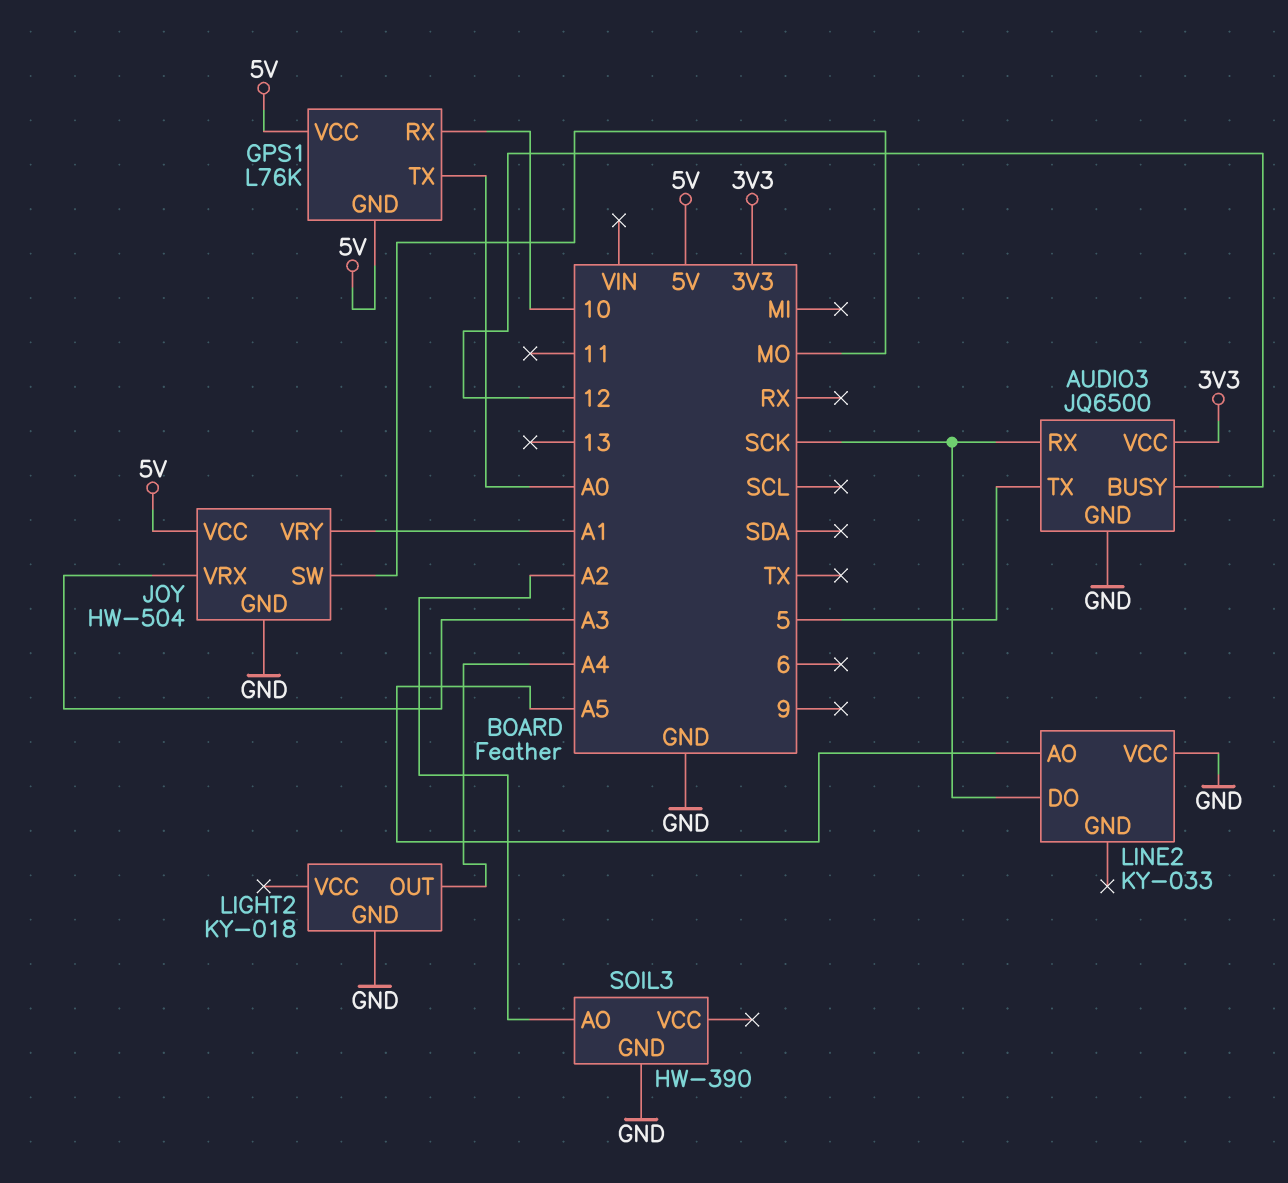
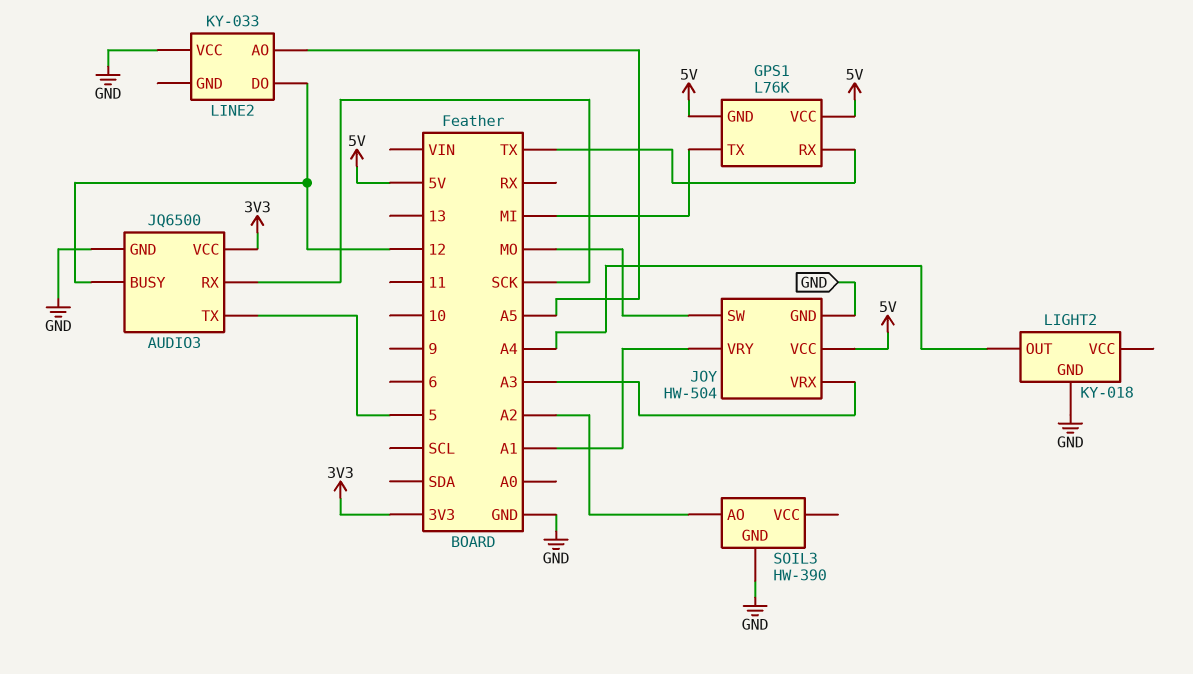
GPS1 pin RX: 10 -> TX
GPS1 pin TX: A0 -> MI
LINE2 pin DO: SCK -> 12

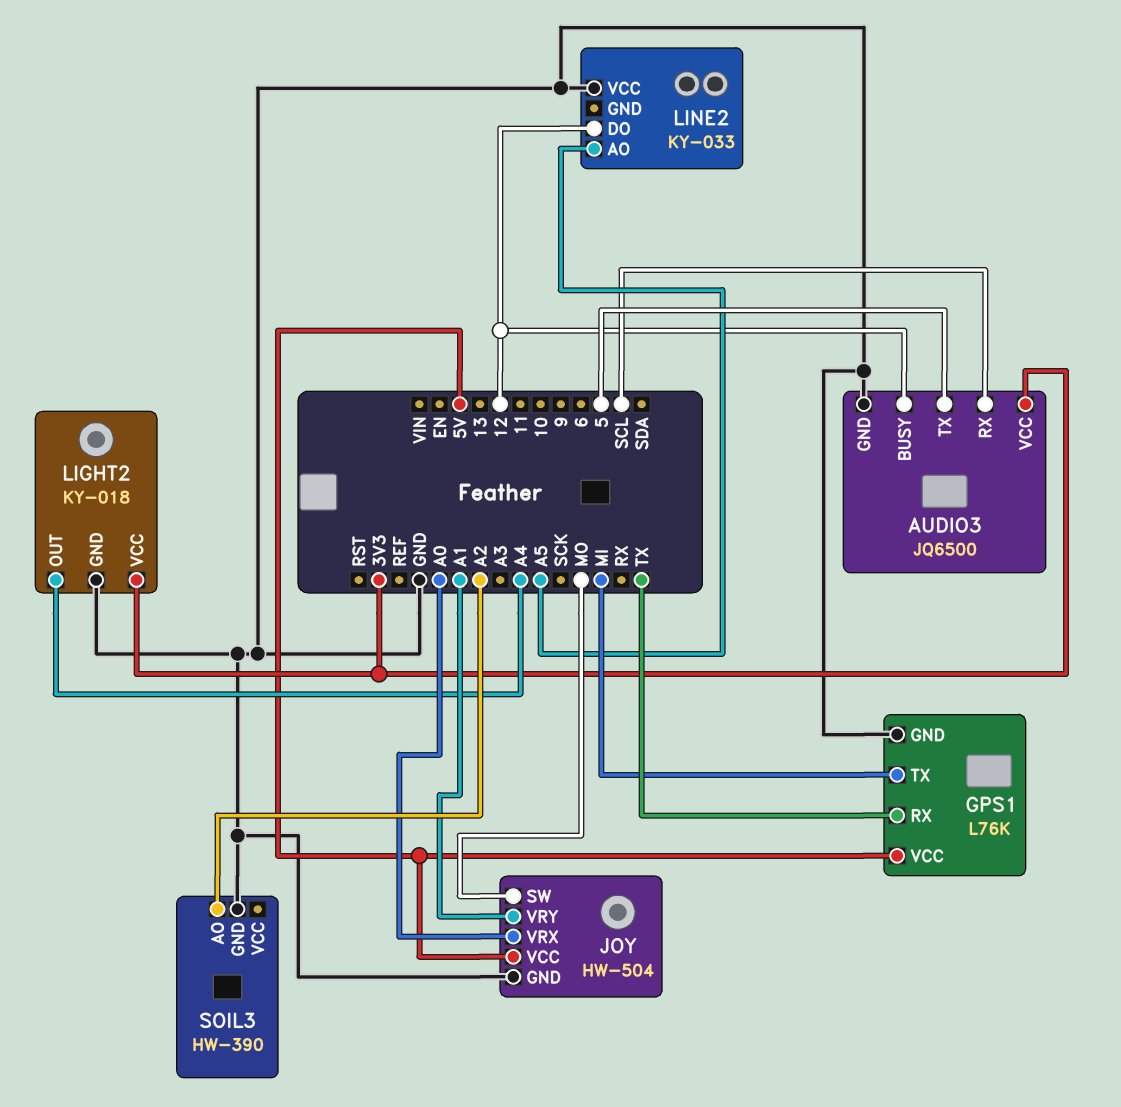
AUDIO3 pin RX: SCK -> SCL
GPS1 pin GND: 5V -> GND
JOY pin VRX: A3 -> A0
LIGHT2 pin VCC: none -> 3V3

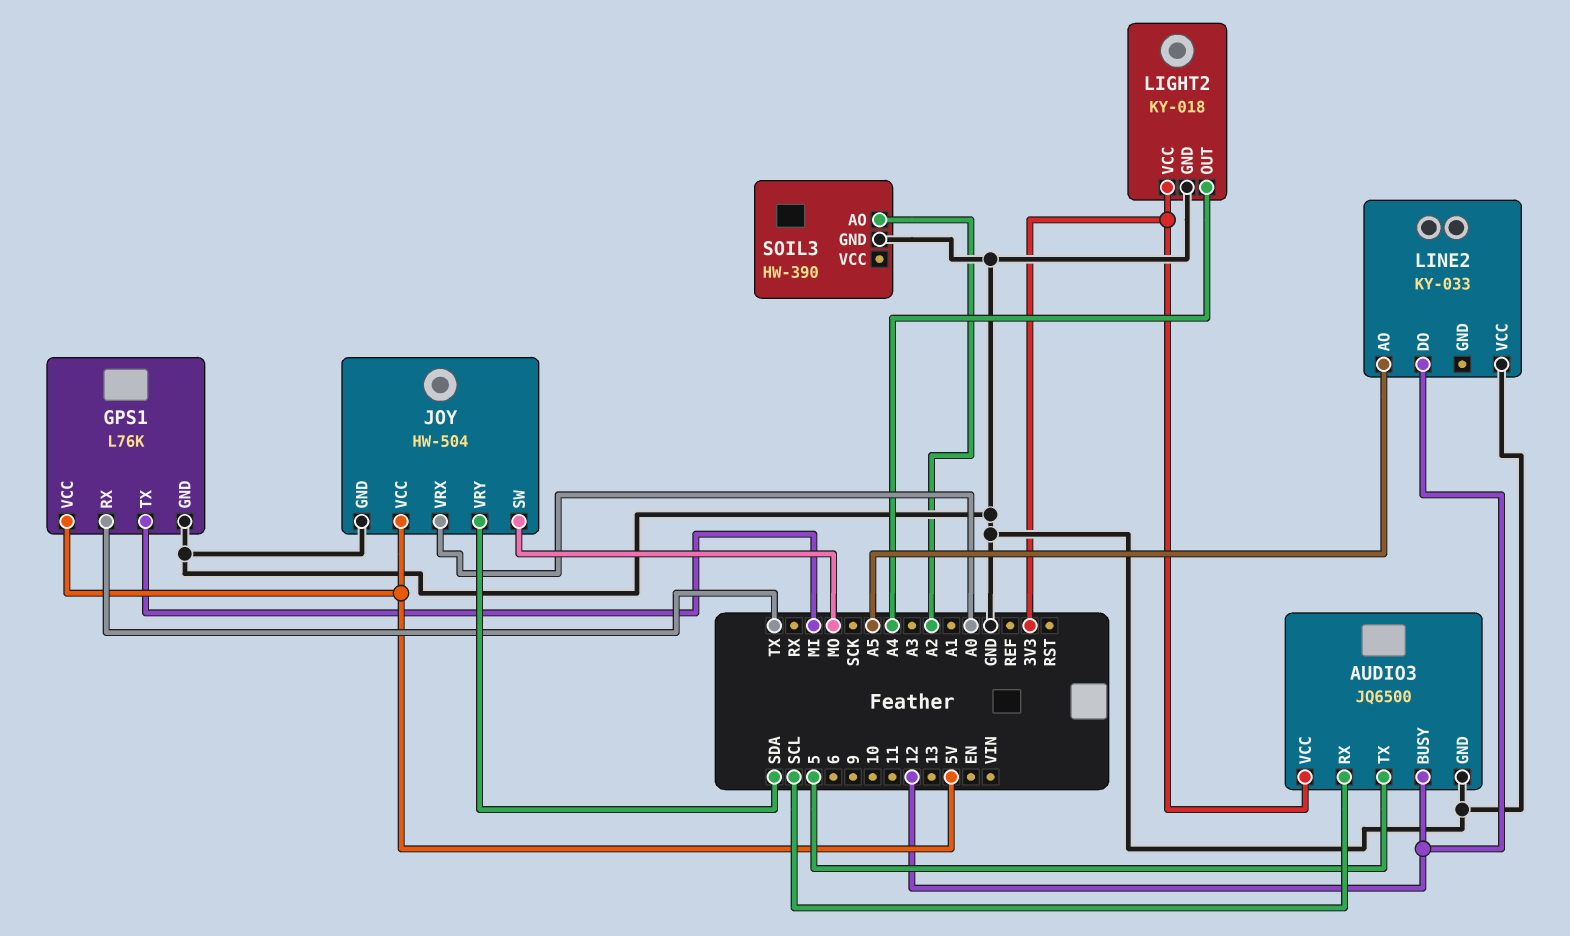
JOY pin VRY: A1 -> SDA

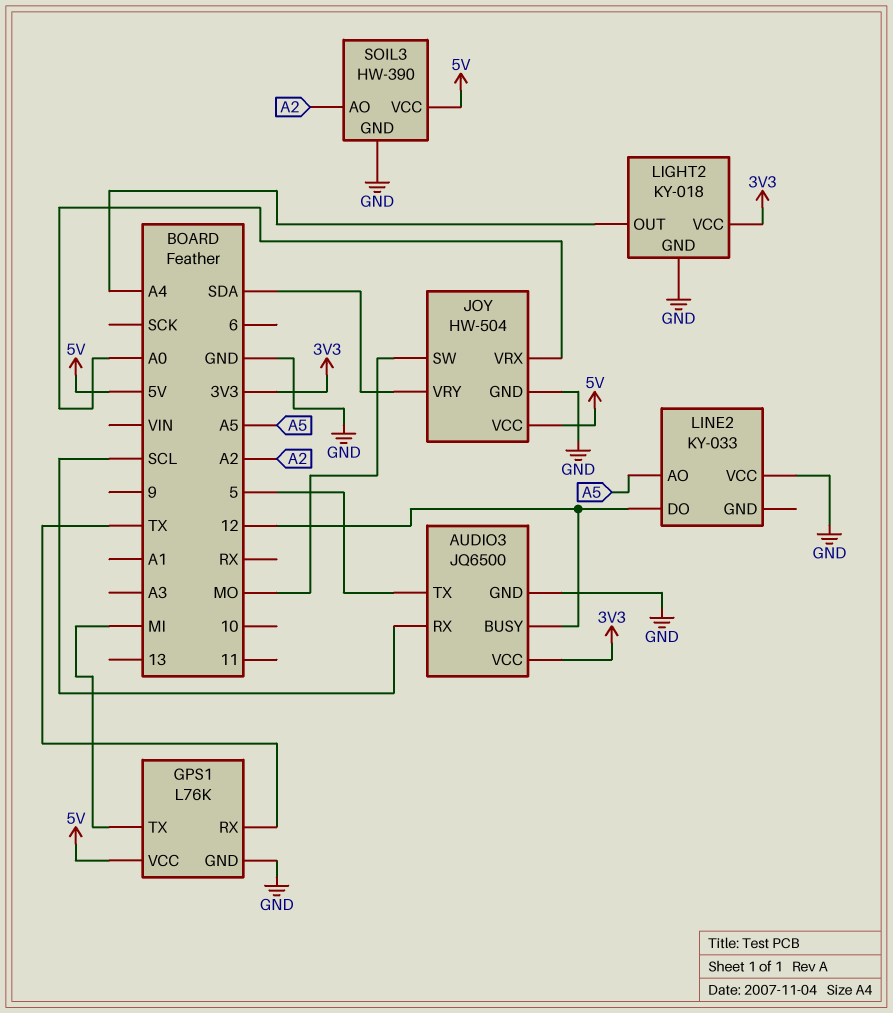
SOIL3 pin VCC: none -> 5V

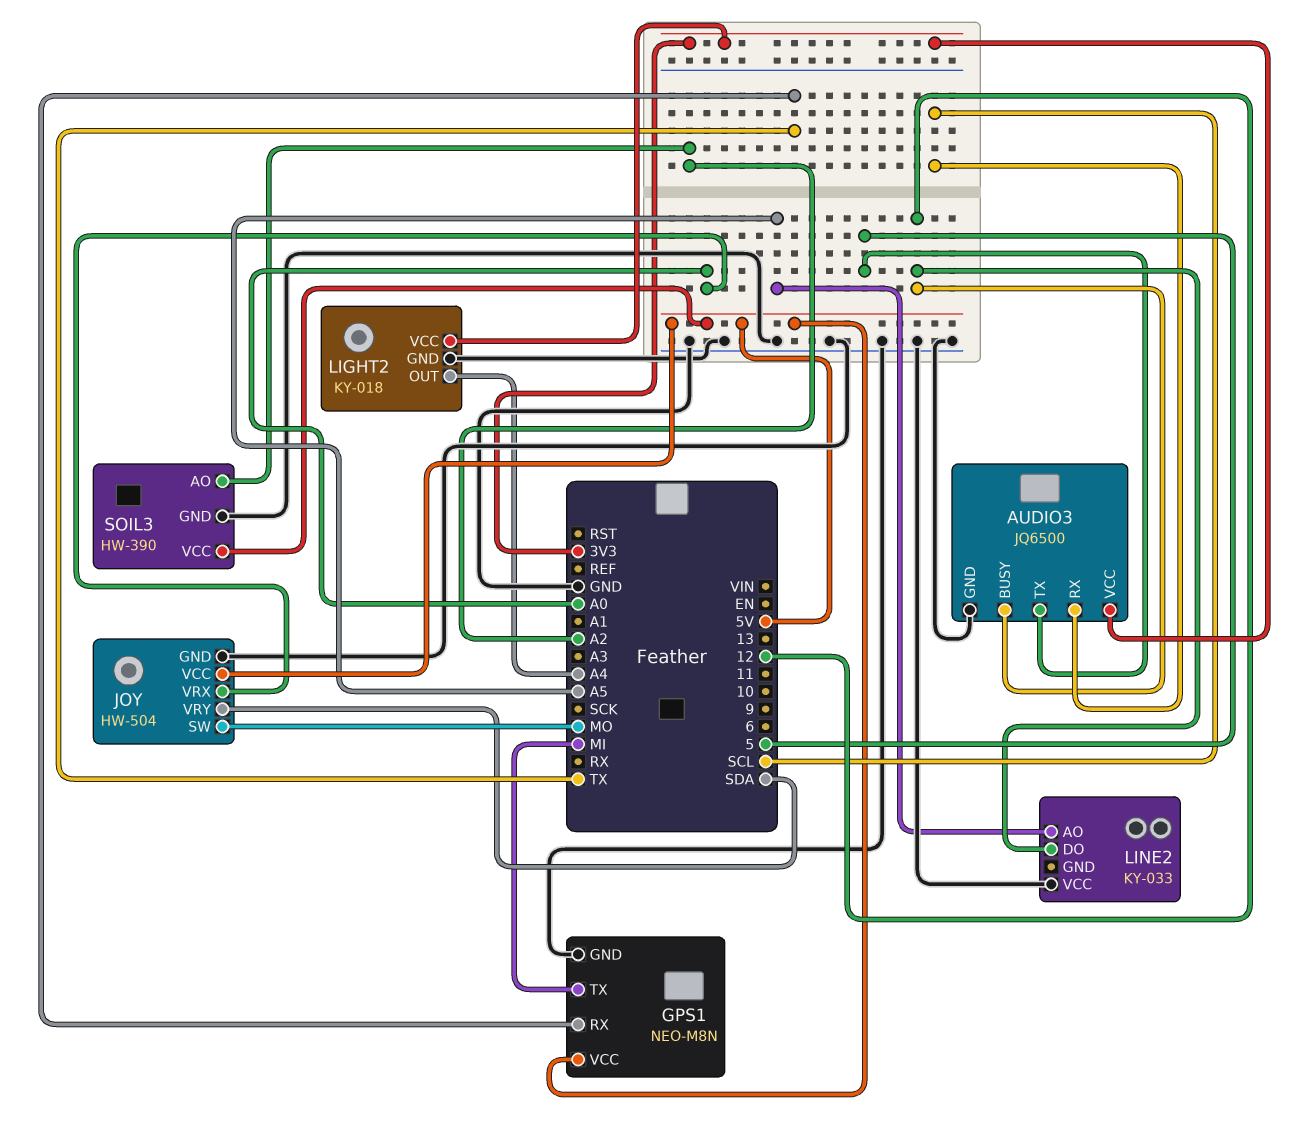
GPS1: L76K -> NEO-M8N

